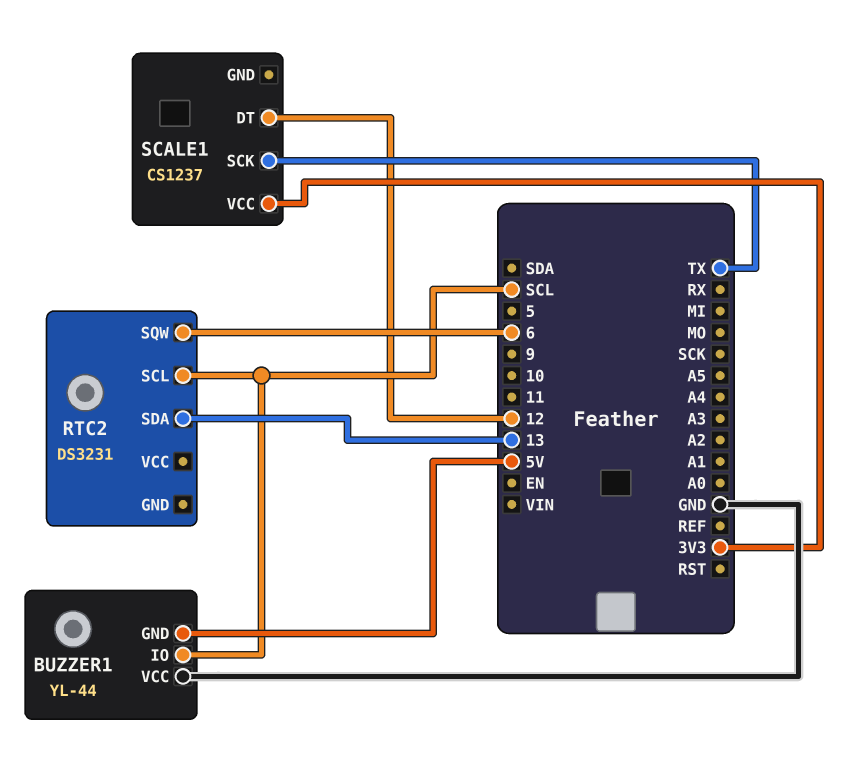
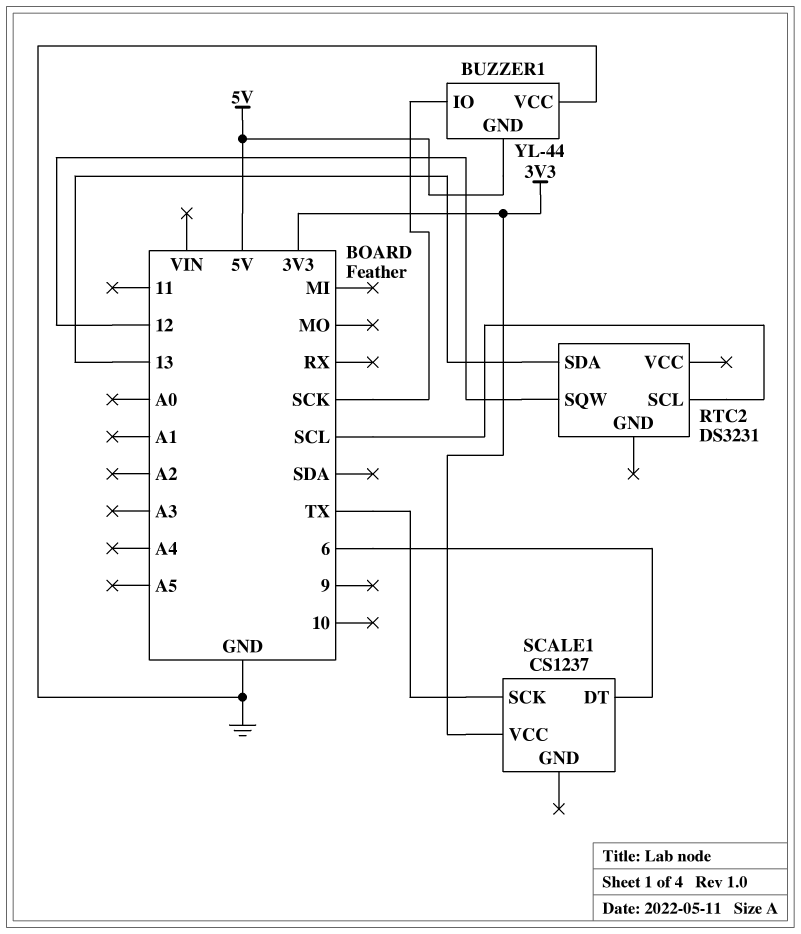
BUZZER1 pin IO: SCL -> SCK
RTC2 pin SQW: 6 -> 12
SCALE1 pin DT: 12 -> 6

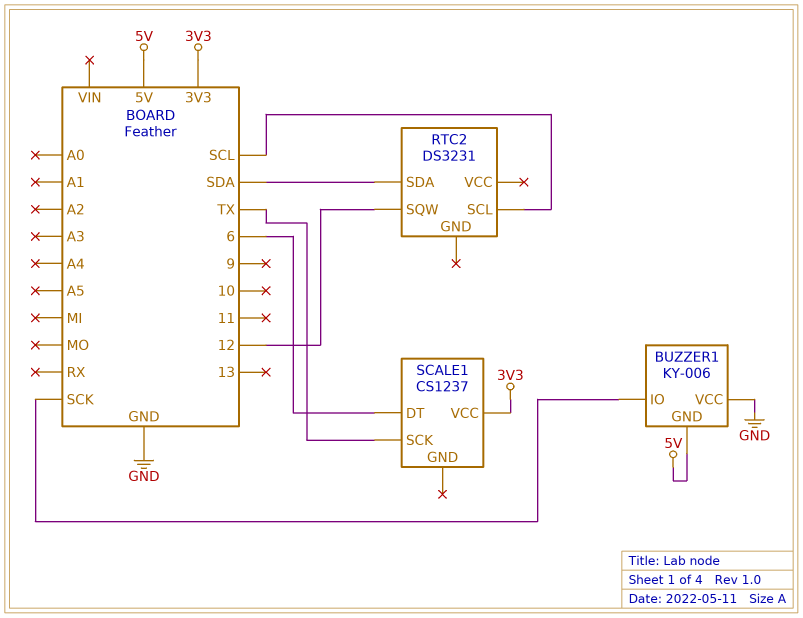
BUZZER1: YL-44 -> KY-006
RTC2 pin SDA: 13 -> SDA

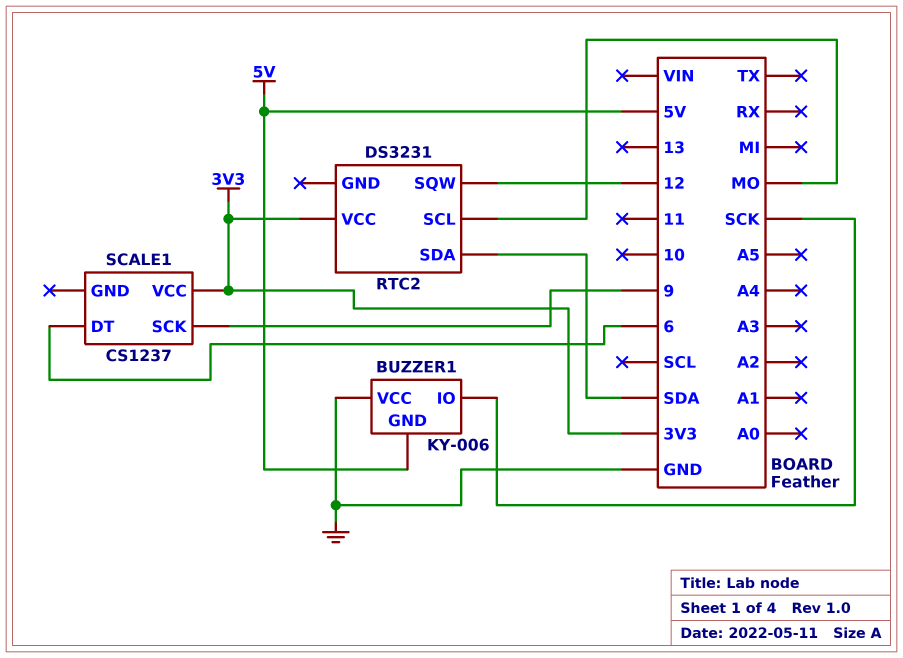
RTC2 pin SCL: SCL -> MO
RTC2 pin VCC: none -> 3V3
SCALE1 pin SCK: TX -> 9

